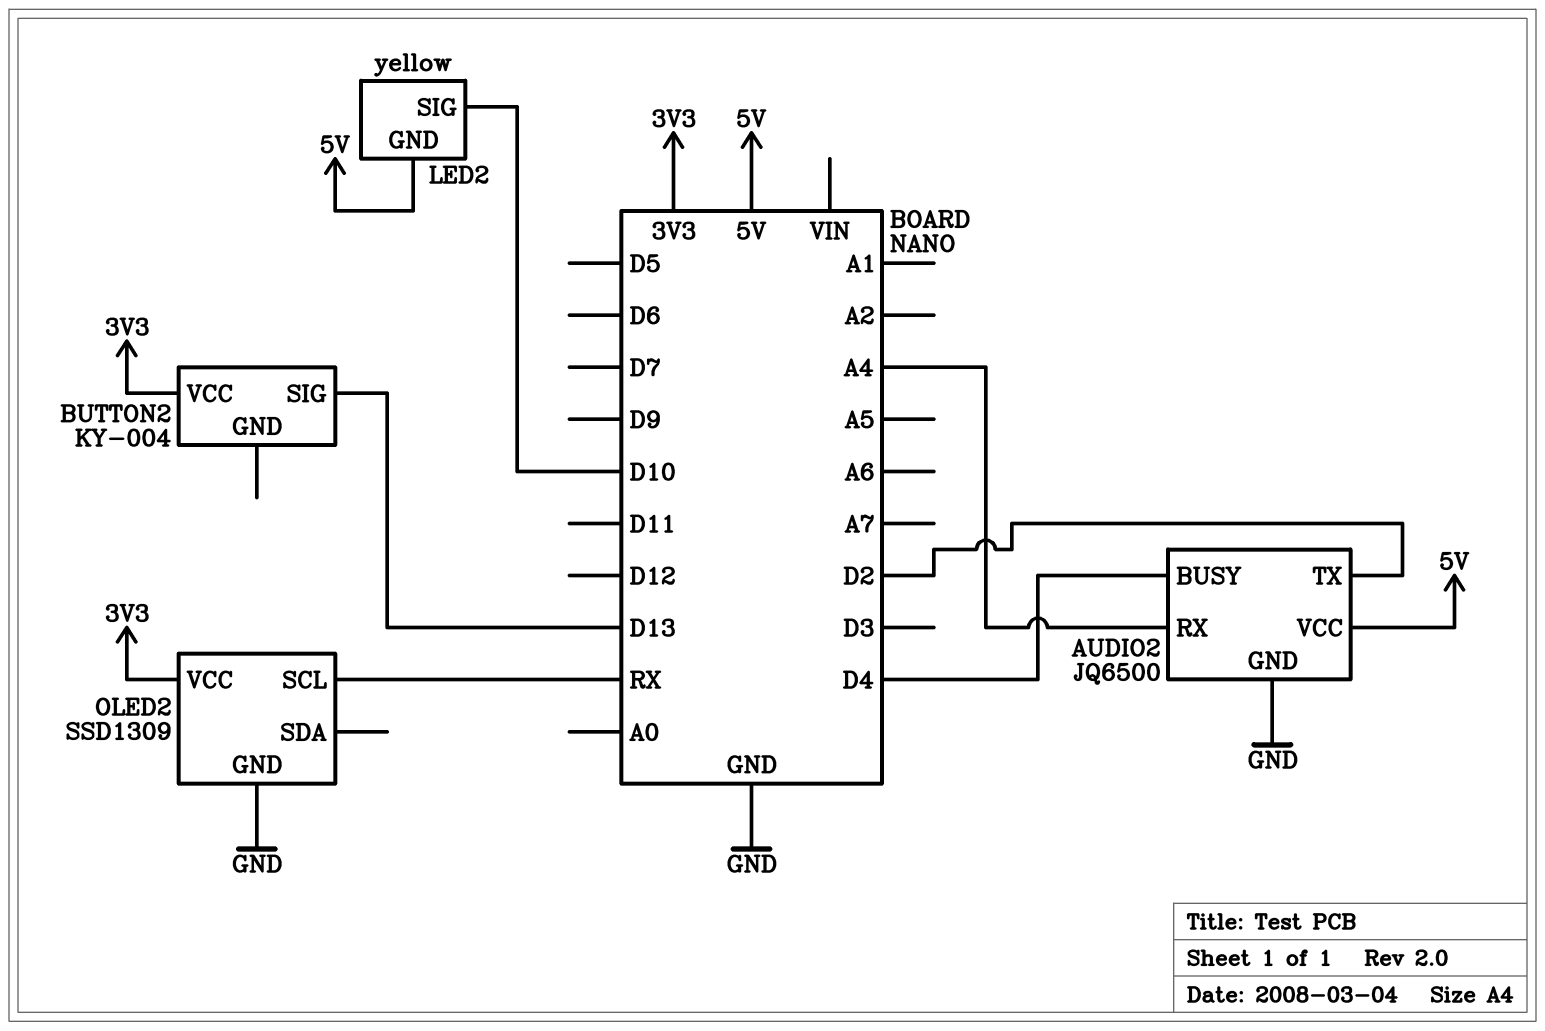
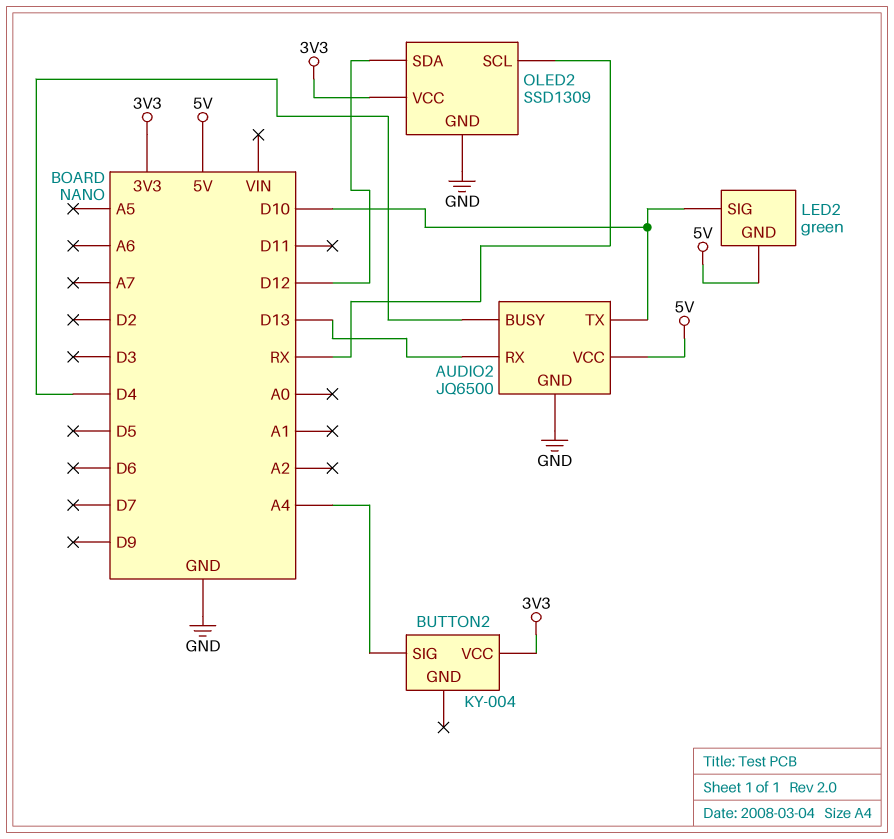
AUDIO2 pin RX: A4 -> D13
AUDIO2 pin TX: D2 -> D10
BUTTON2 pin SIG: D13 -> A4
LED2: yellow -> green
OLED2 pin SDA: none -> D12

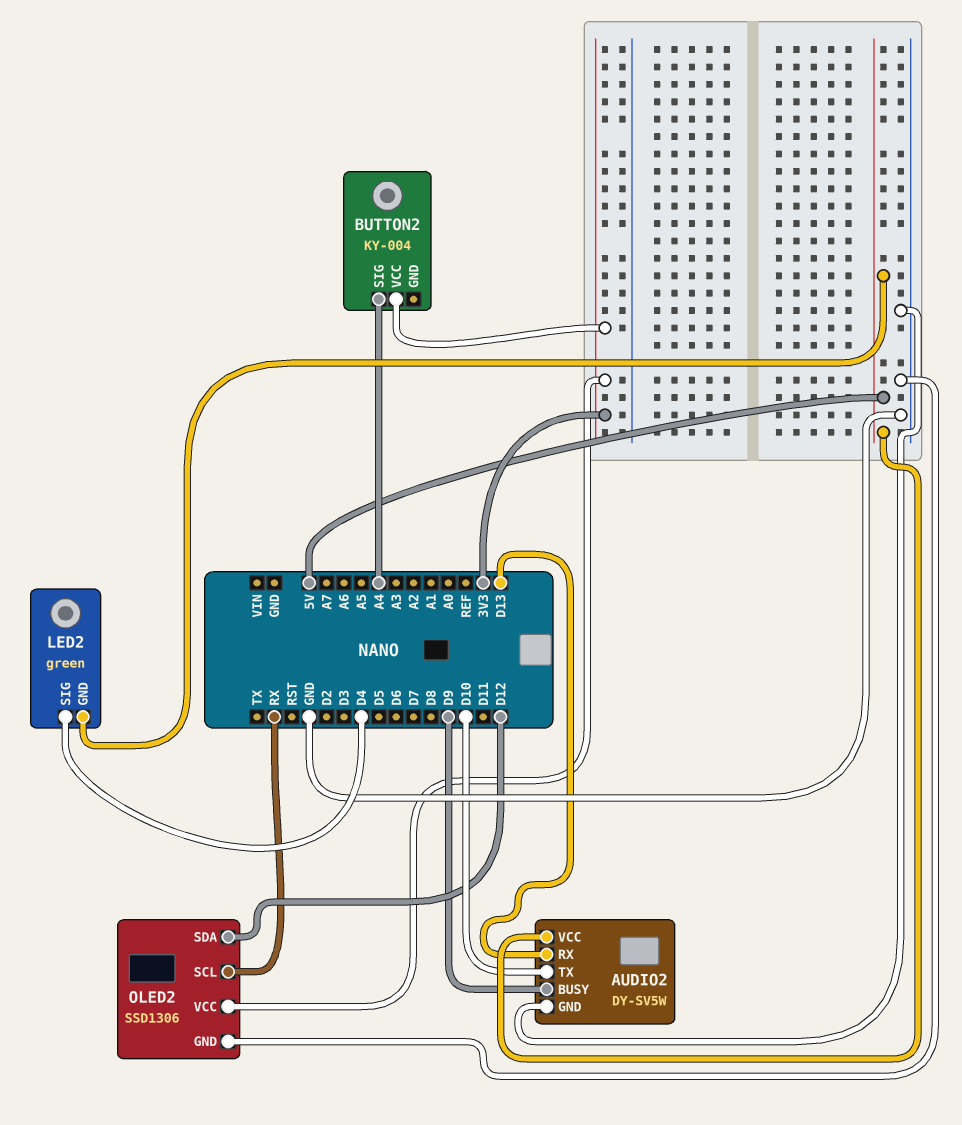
AUDIO2: JQ6500 -> DY-SV5W
AUDIO2 pin BUSY: D4 -> D9
LED2 pin SIG: D10 -> D4
OLED2: SSD1309 -> SSD1306

